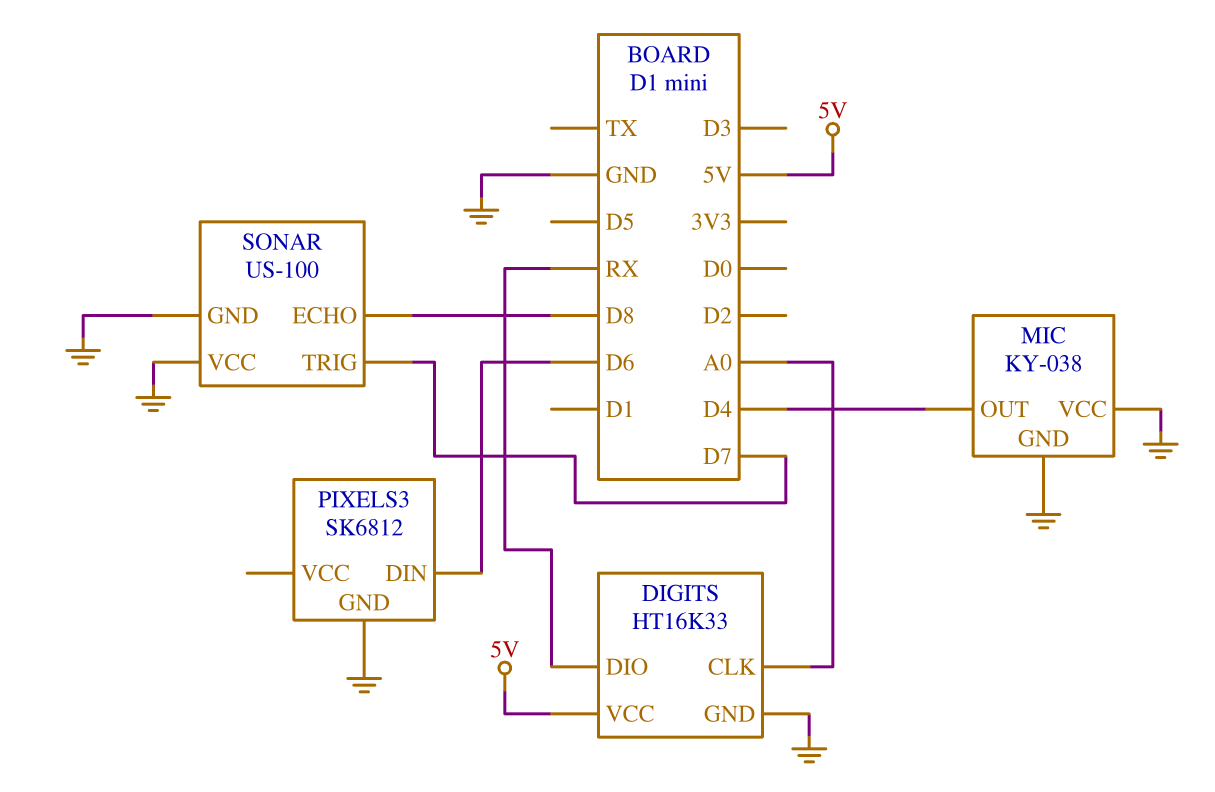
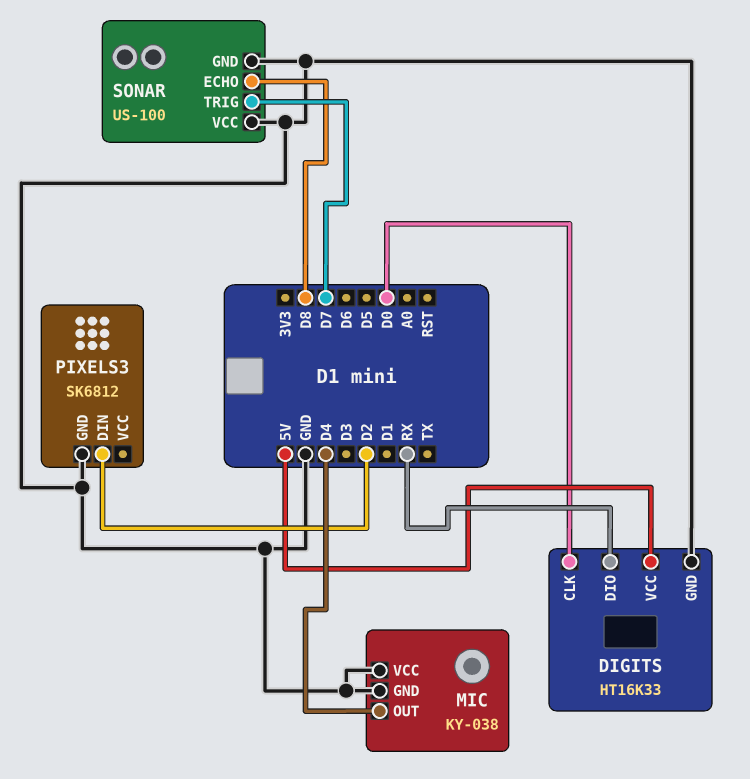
DIGITS pin CLK: A0 -> D0
PIXELS3 pin DIN: D6 -> D2

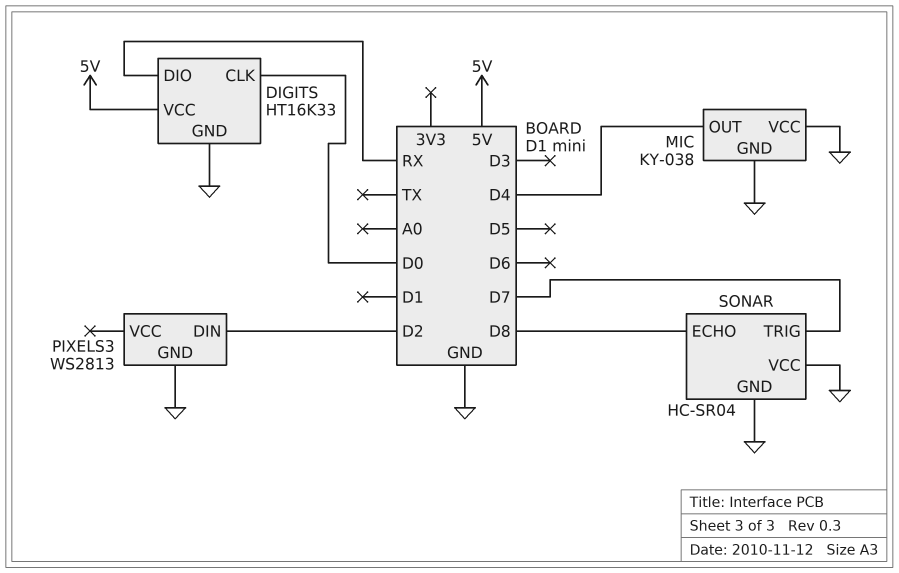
PIXELS3: SK6812 -> WS2813
SONAR: US-100 -> HC-SR04

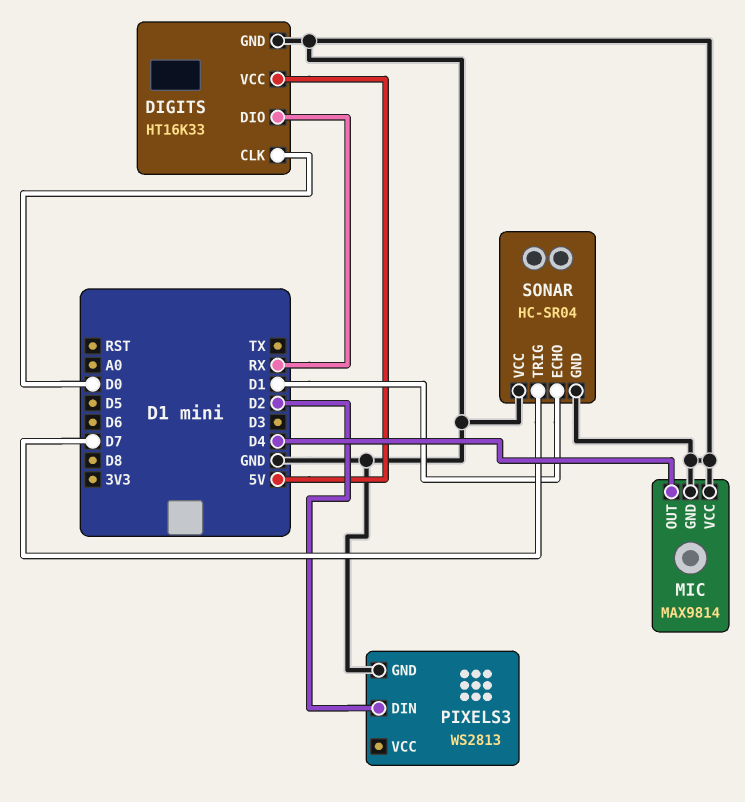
MIC: KY-038 -> MAX9814
SONAR pin ECHO: D8 -> D1

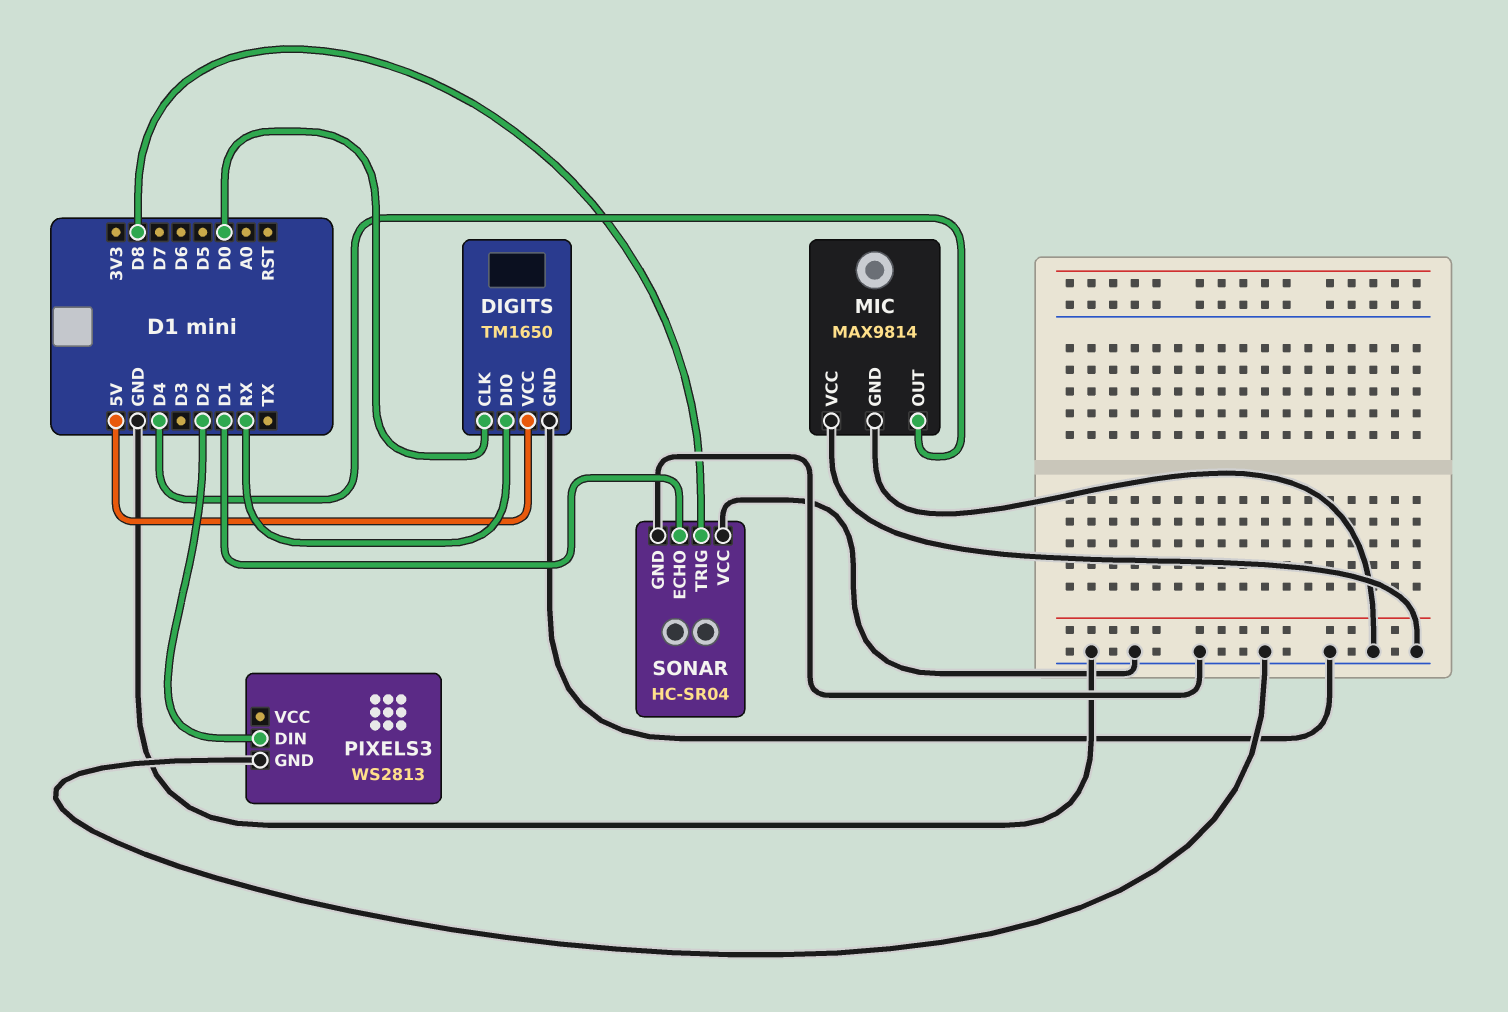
DIGITS: HT16K33 -> TM1650
SONAR pin TRIG: D7 -> D8

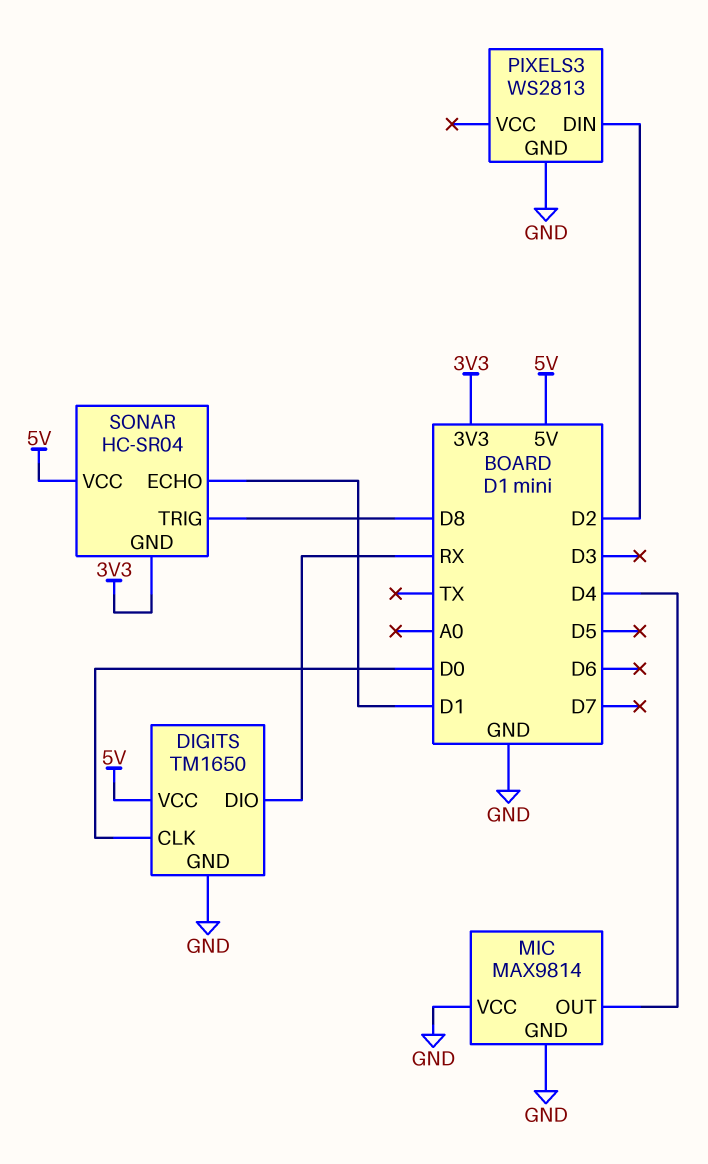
SONAR pin GND: GND -> 3V3
SONAR pin VCC: GND -> 5V

